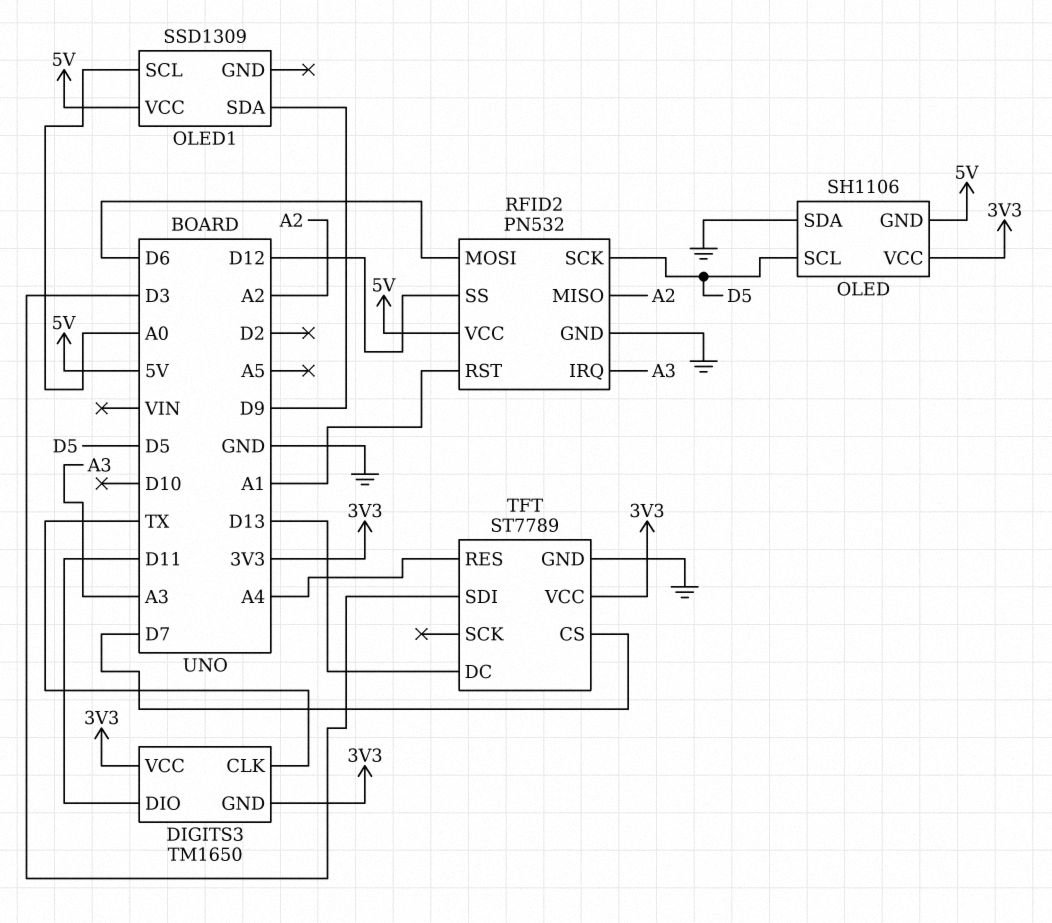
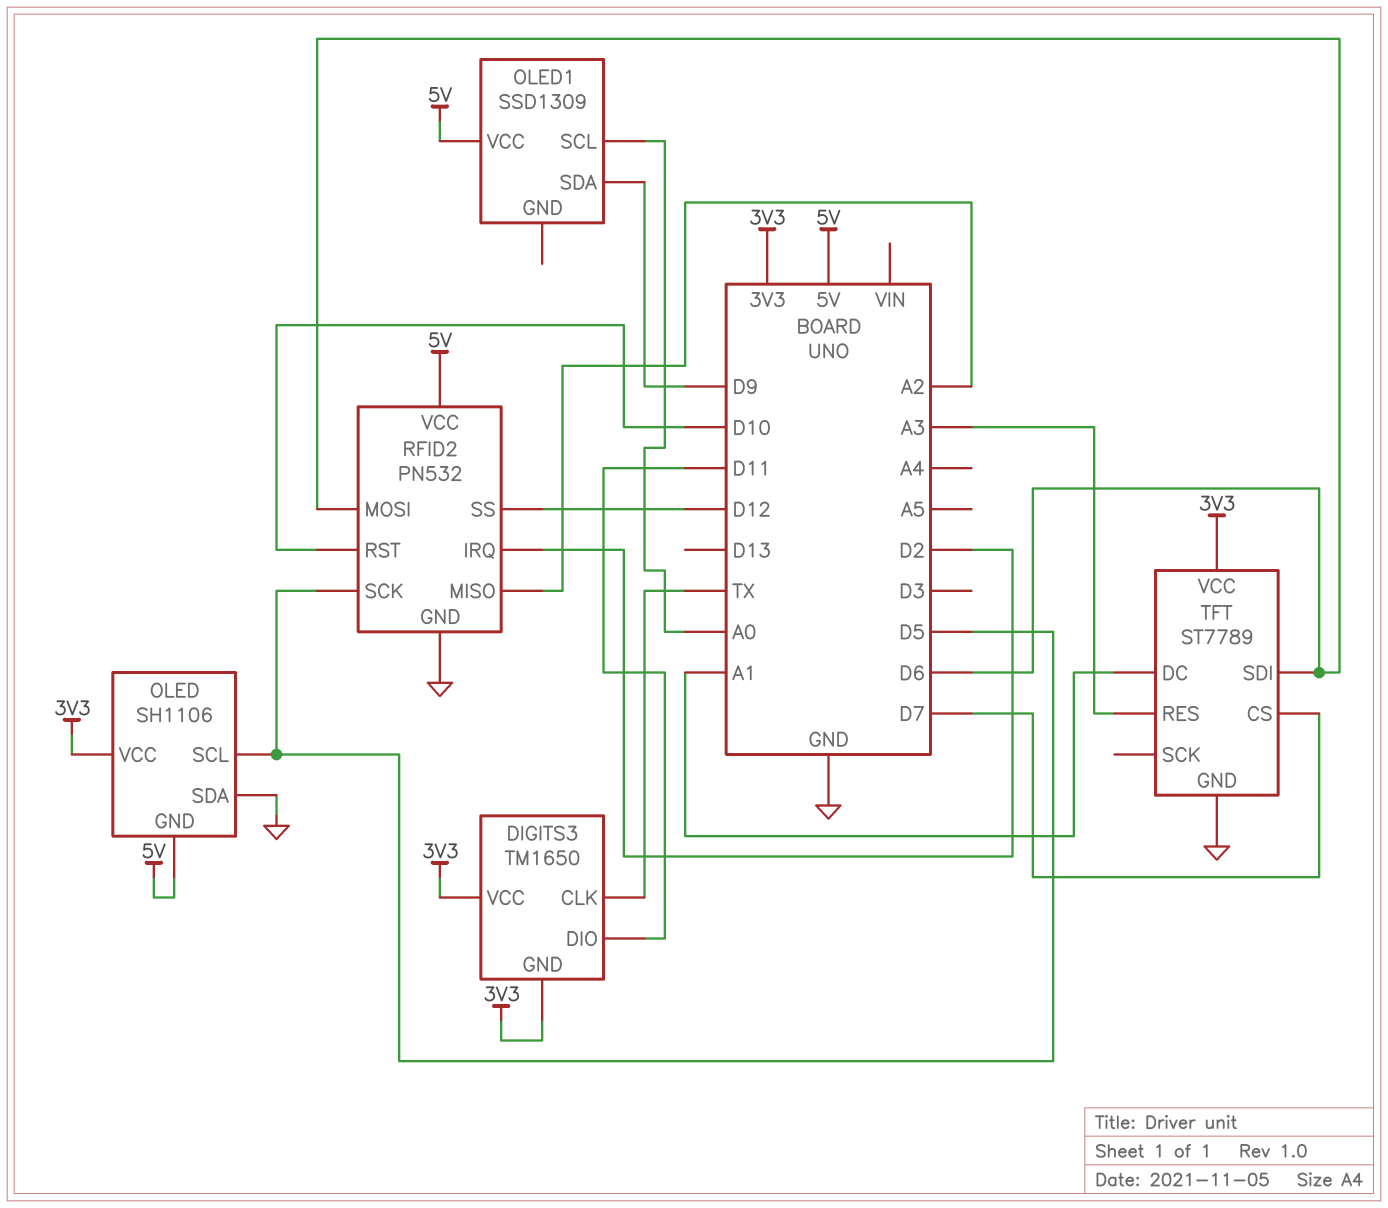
RFID2 pin IRQ: A3 -> D2
RFID2 pin RST: A1 -> D10
TFT pin DC: D13 -> A1
TFT pin RES: A4 -> A3
TFT pin SDI: D3 -> D6

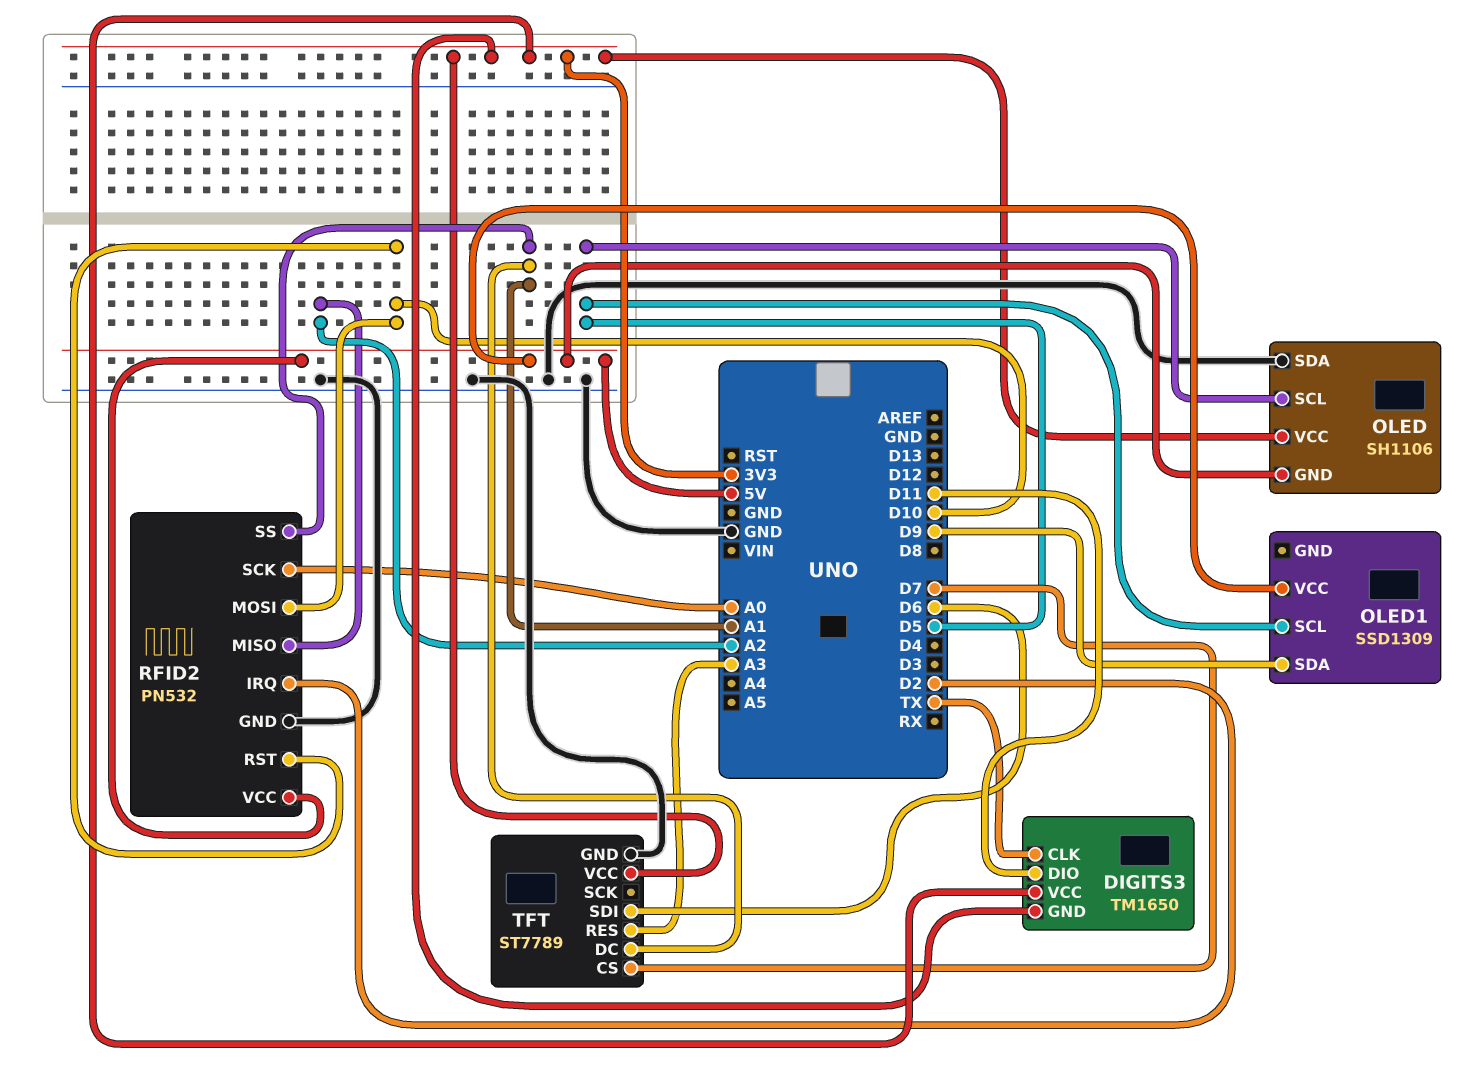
OLED1 pin SCL: A0 -> D5
RFID2 pin MOSI: D6 -> D10
RFID2 pin SCK: D5 -> A0
RFID2 pin SS: D12 -> A1

